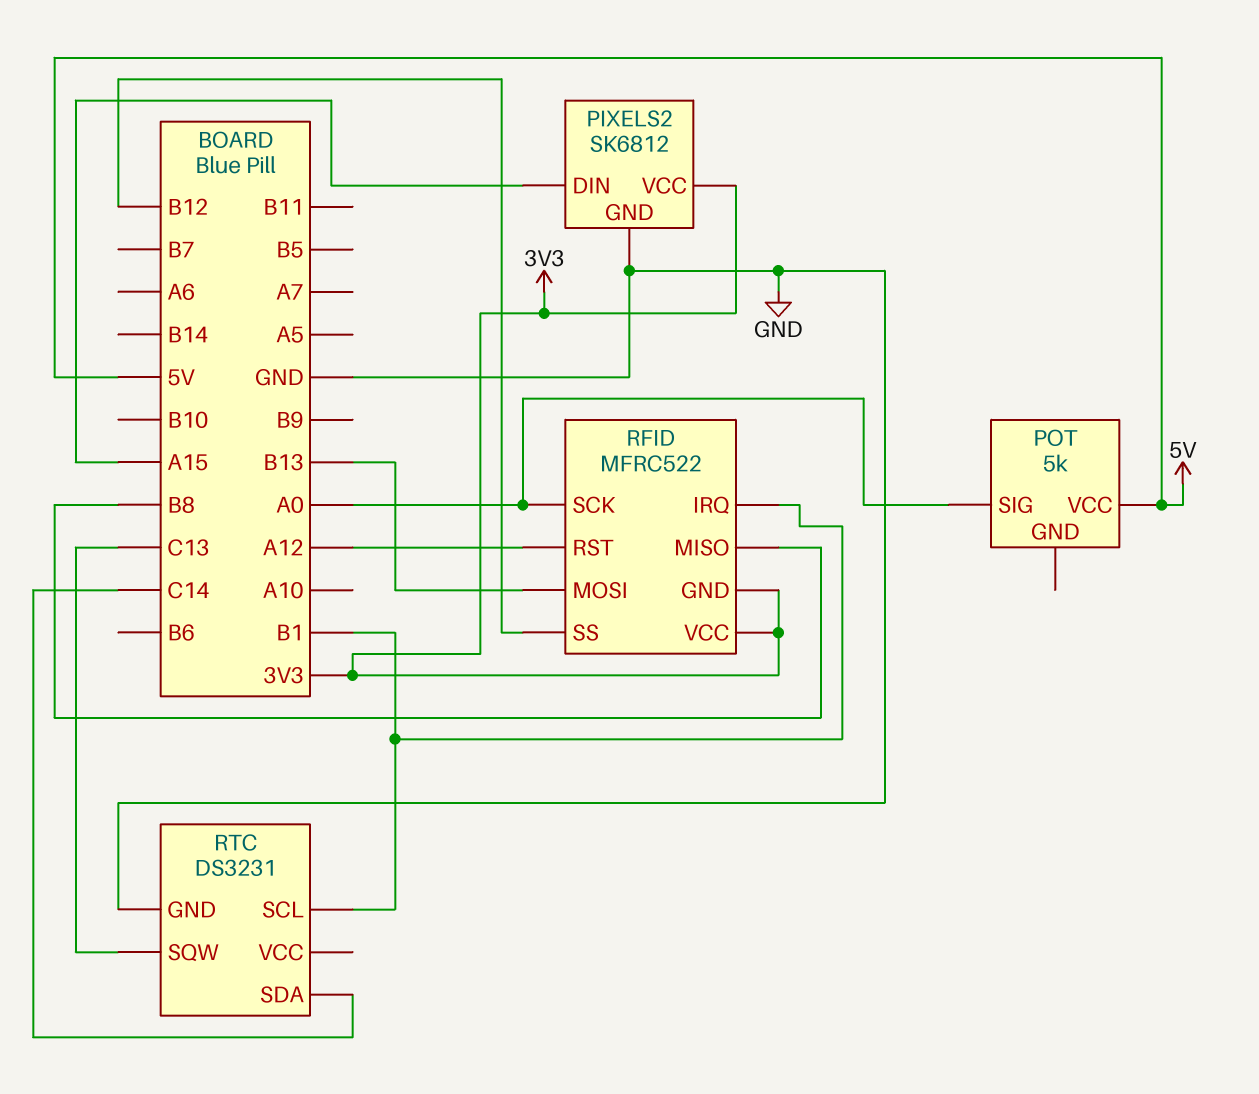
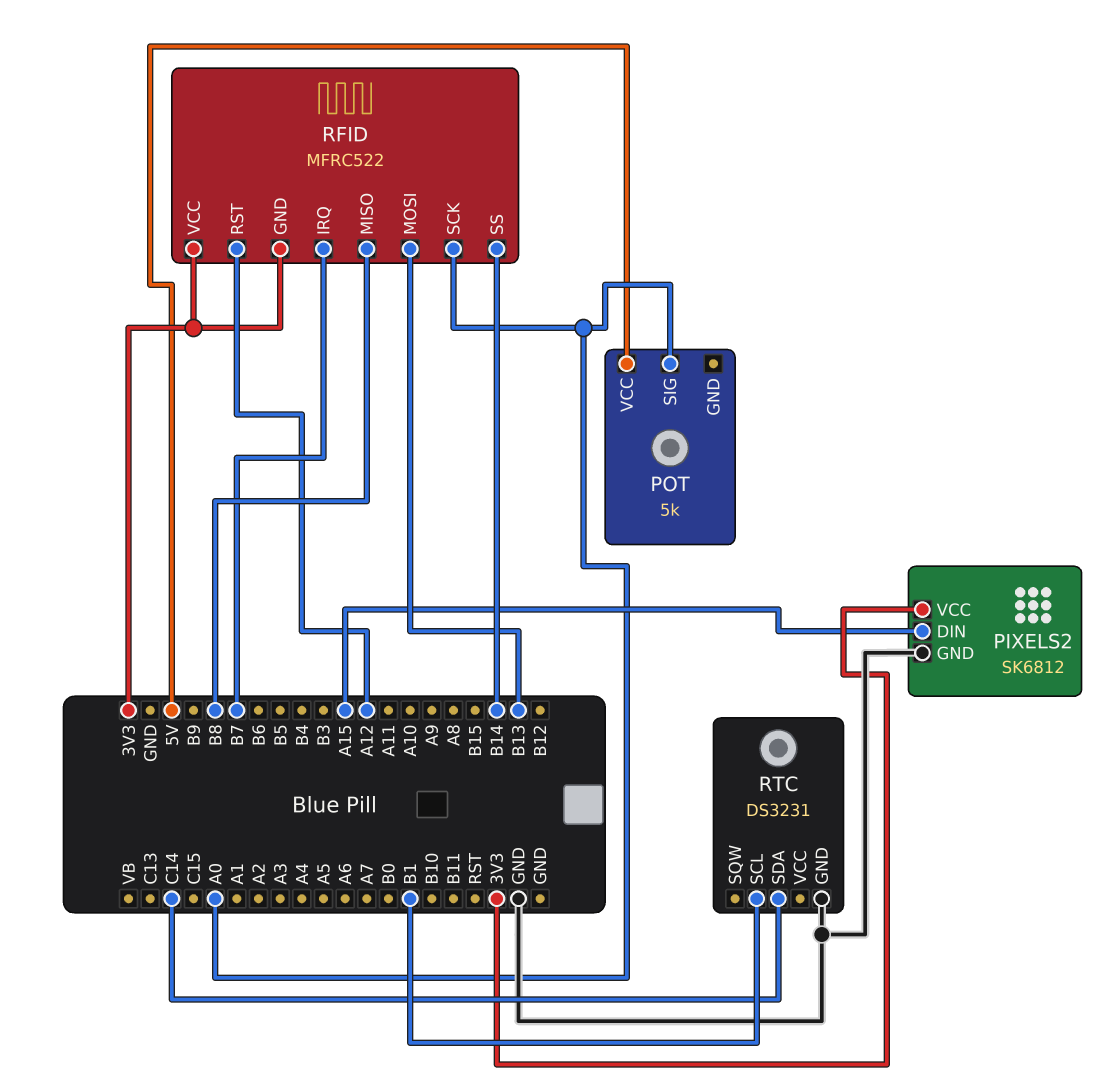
RFID pin IRQ: B1 -> B7
RFID pin SS: B12 -> B14
RTC pin SQW: C13 -> none

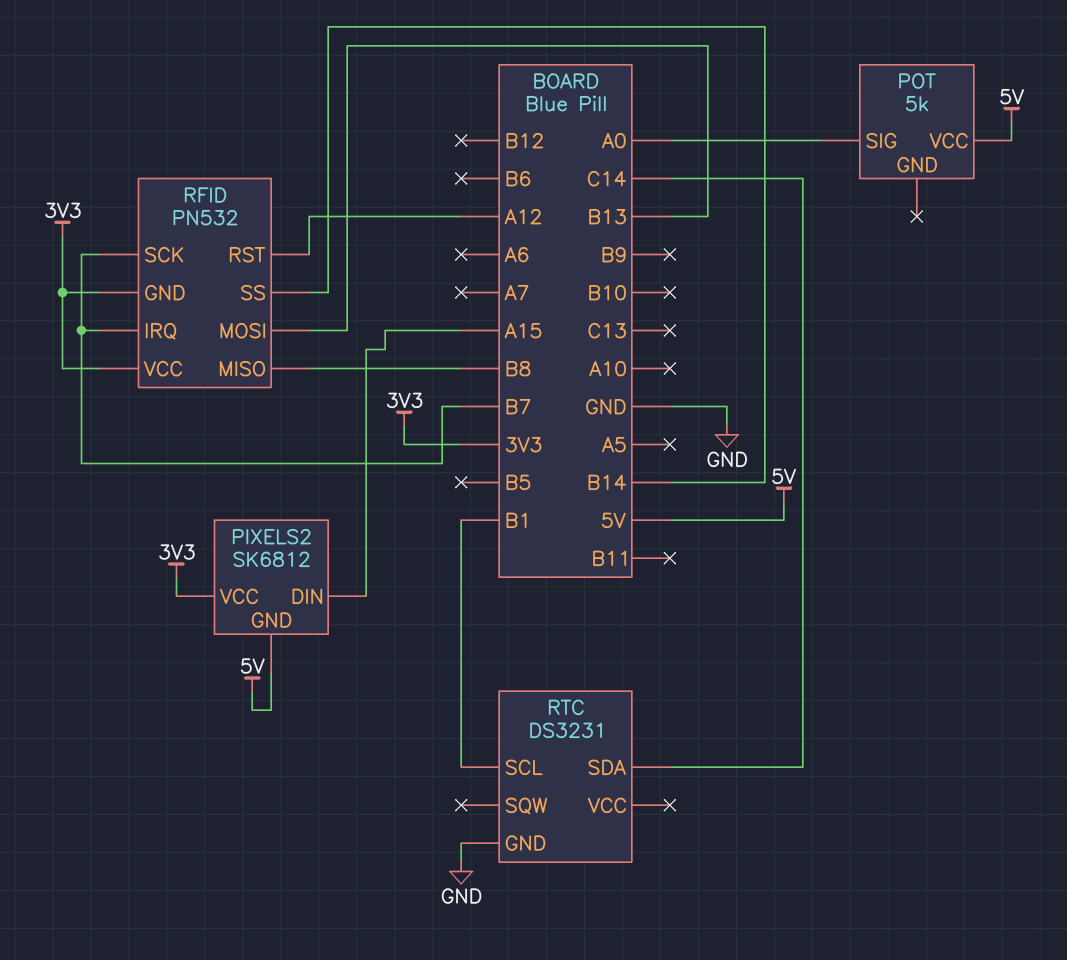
PIXELS2 pin GND: GND -> 5V
RFID: MFRC522 -> PN532
RFID pin SCK: A0 -> B7

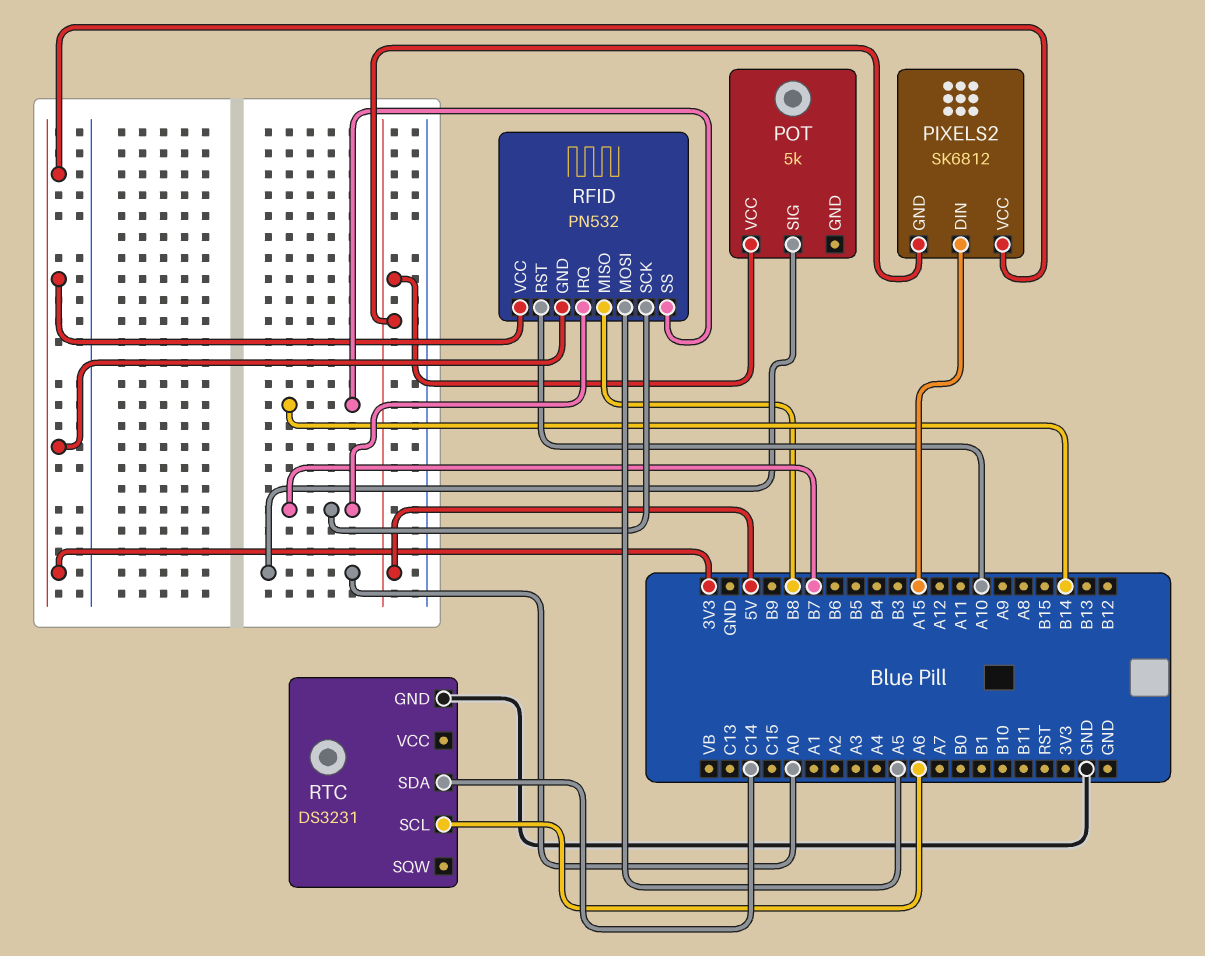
RFID pin MOSI: B13 -> A5
RFID pin RST: A12 -> A10
RTC pin SCL: B1 -> A6

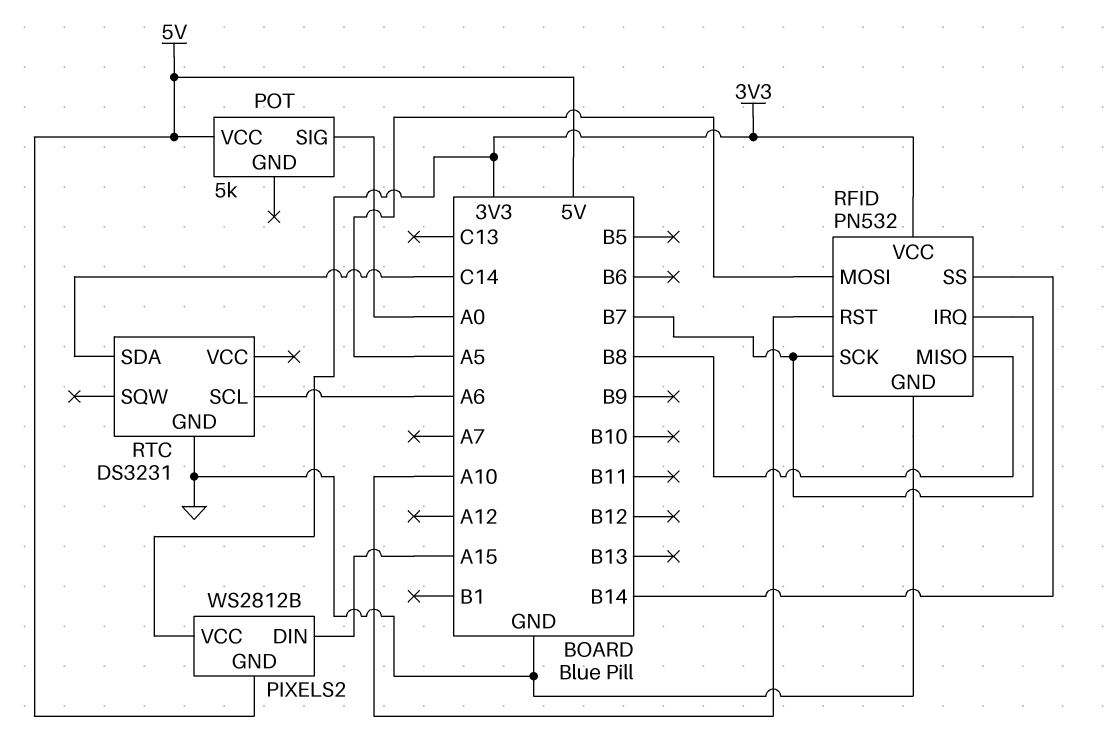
PIXELS2: SK6812 -> WS2812B
RFID pin GND: 3V3 -> GND

